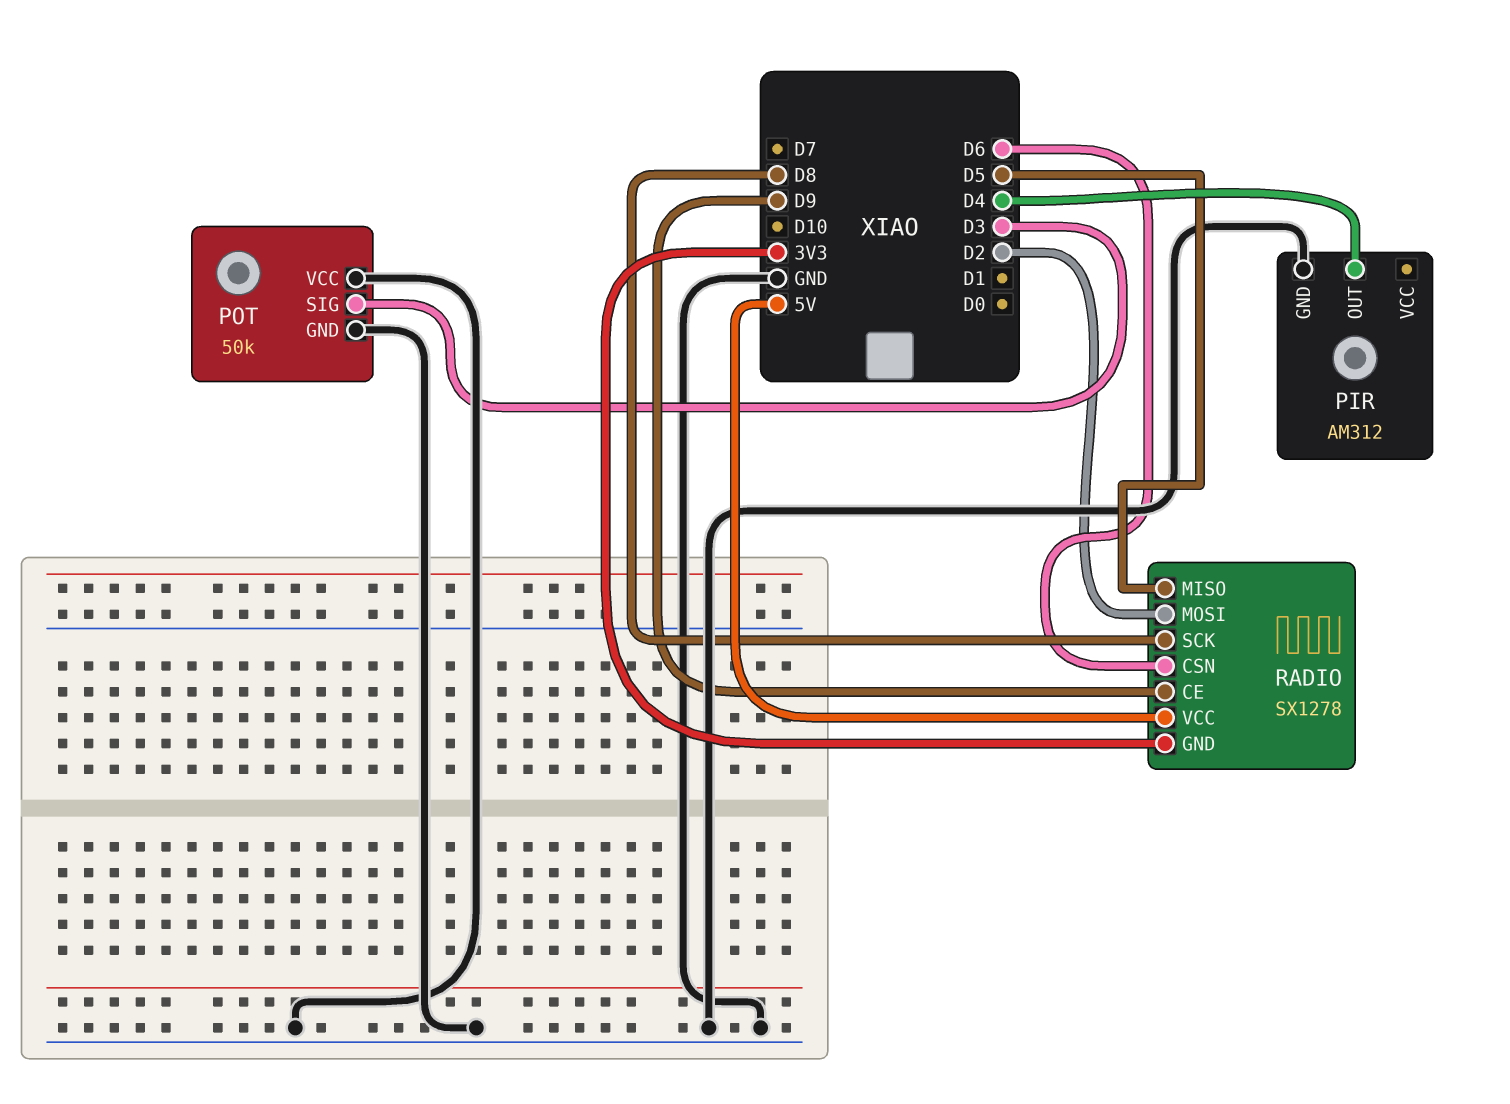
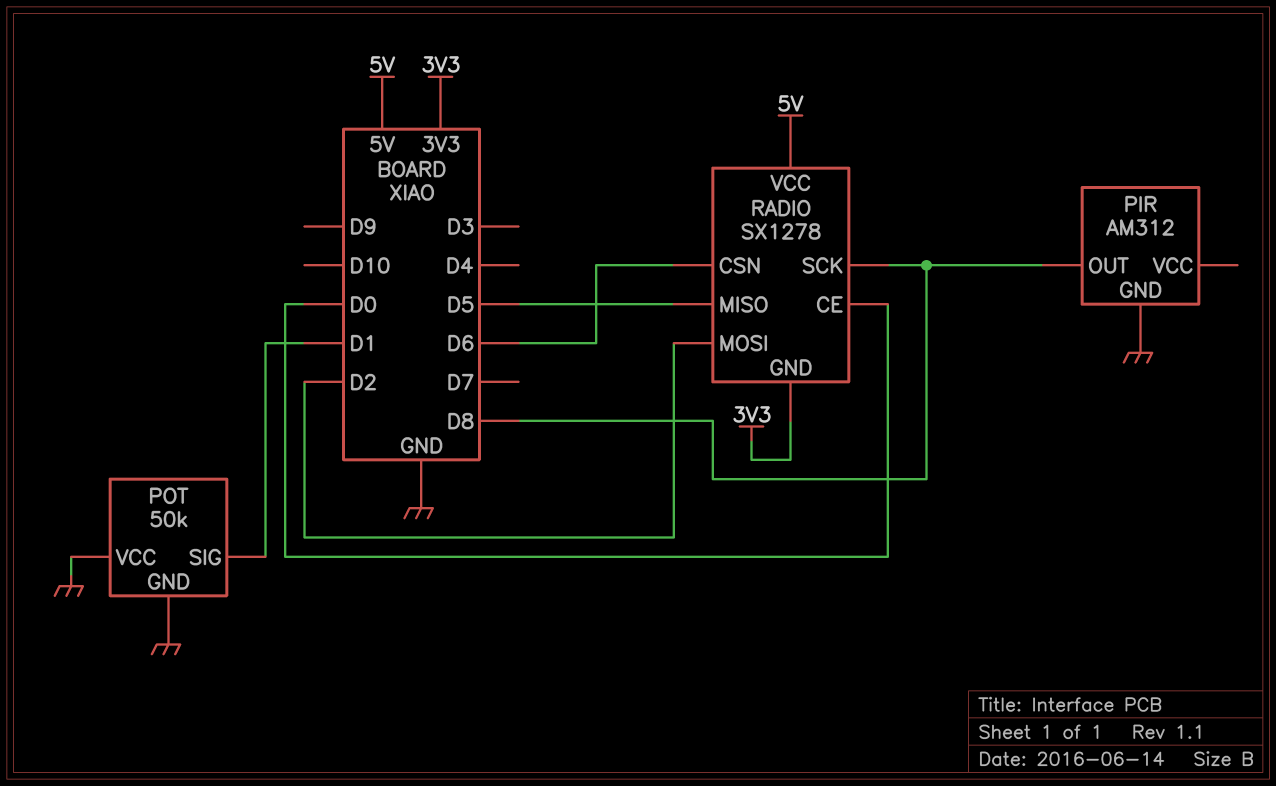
PIR pin OUT: D4 -> D8
POT pin SIG: D3 -> D1
RADIO pin CE: D9 -> D0

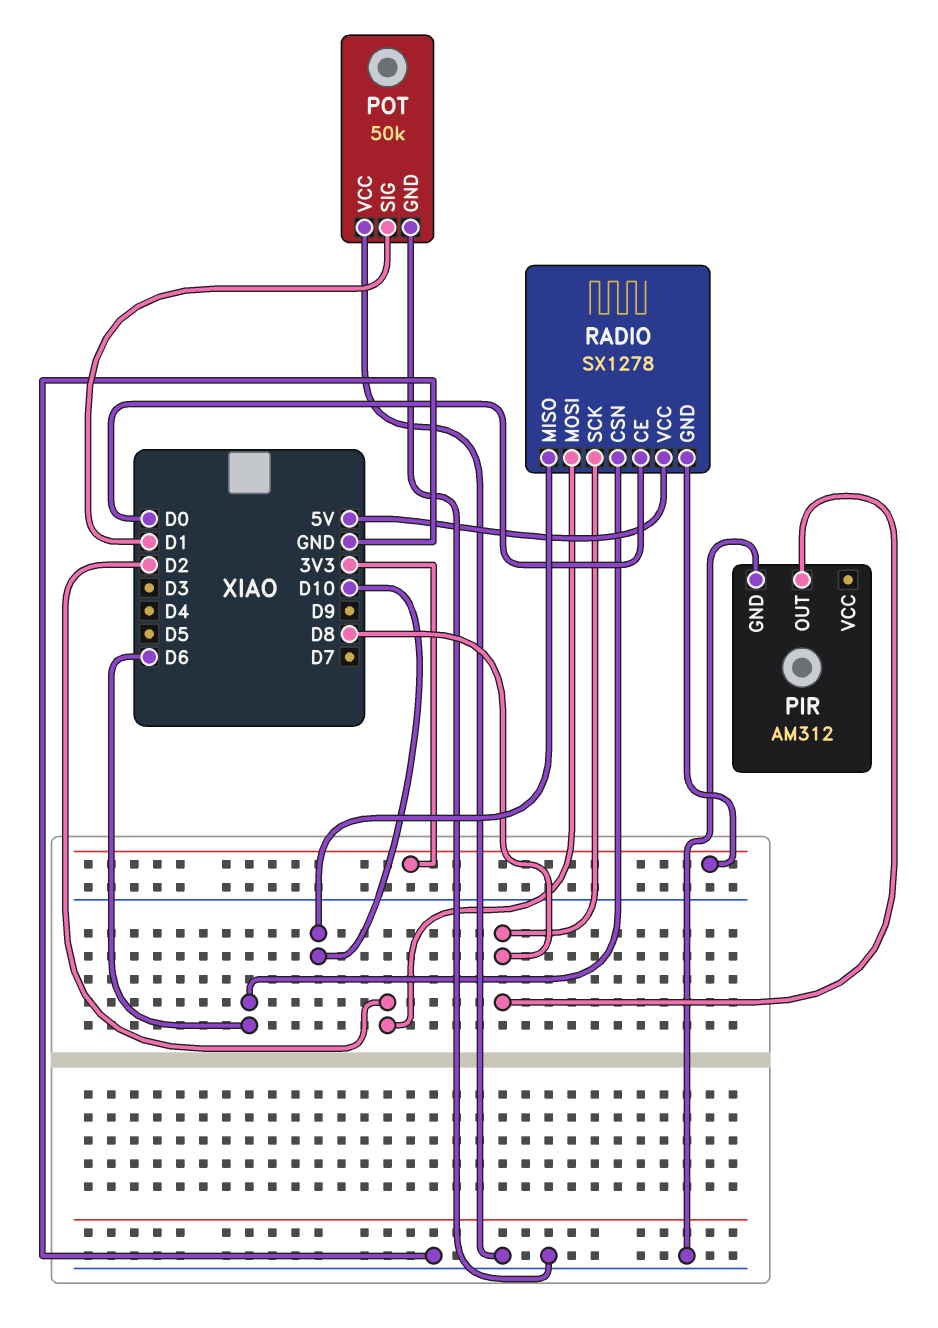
RADIO pin MISO: D5 -> D10

